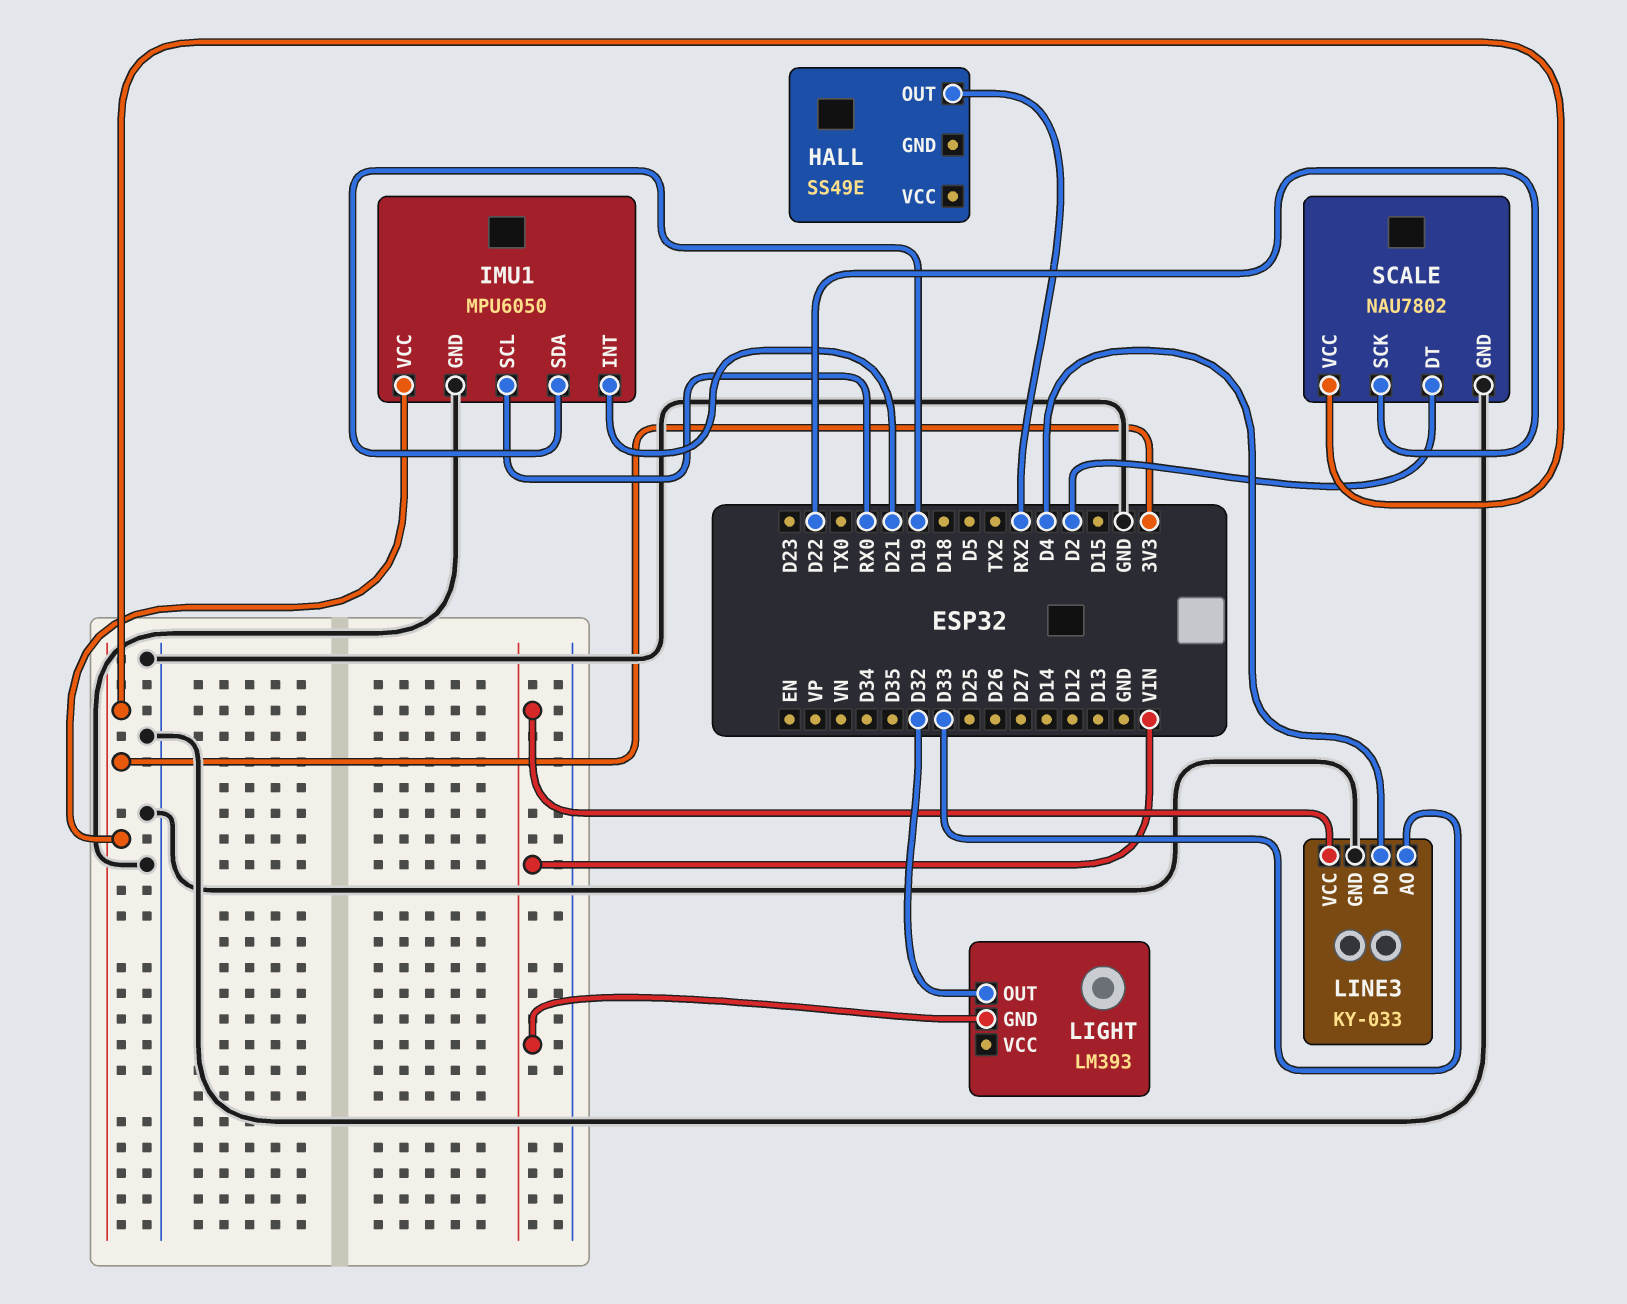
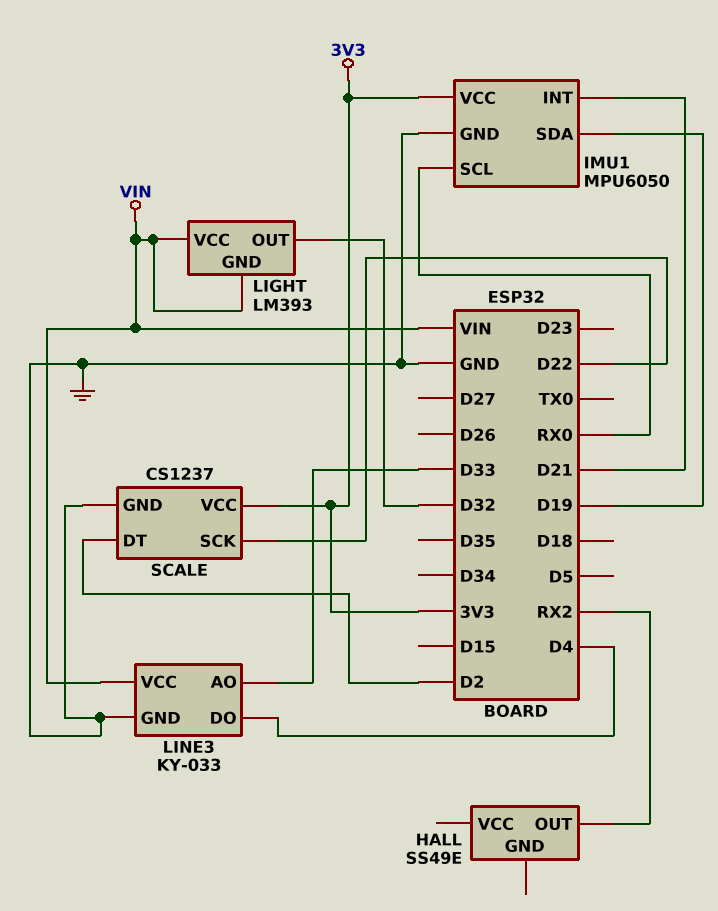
LIGHT pin VCC: none -> VIN
SCALE: NAU7802 -> CS1237

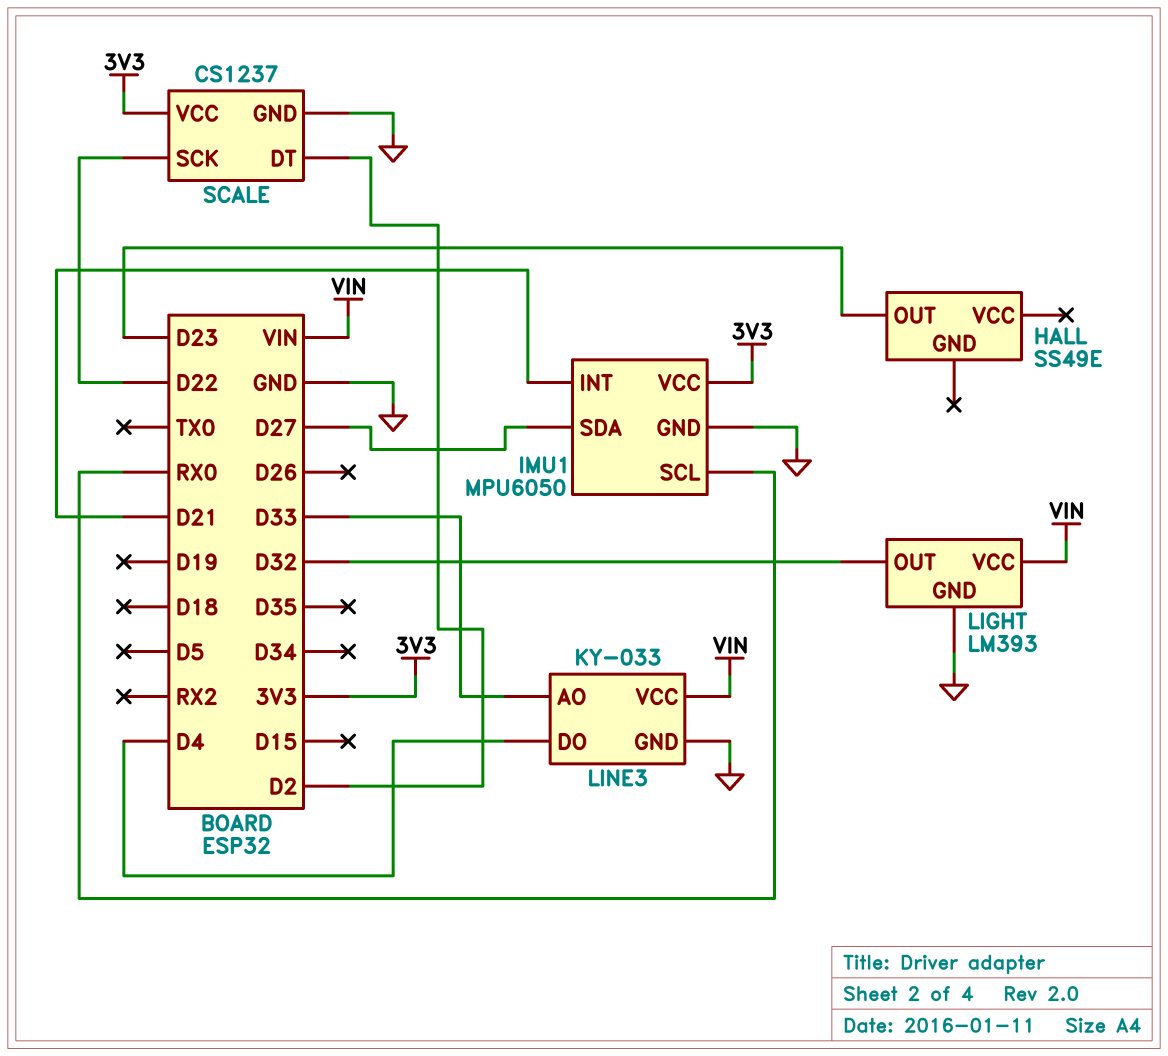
HALL pin OUT: RX2 -> D23
IMU1 pin SDA: D19 -> D27
LIGHT pin GND: VIN -> GND

